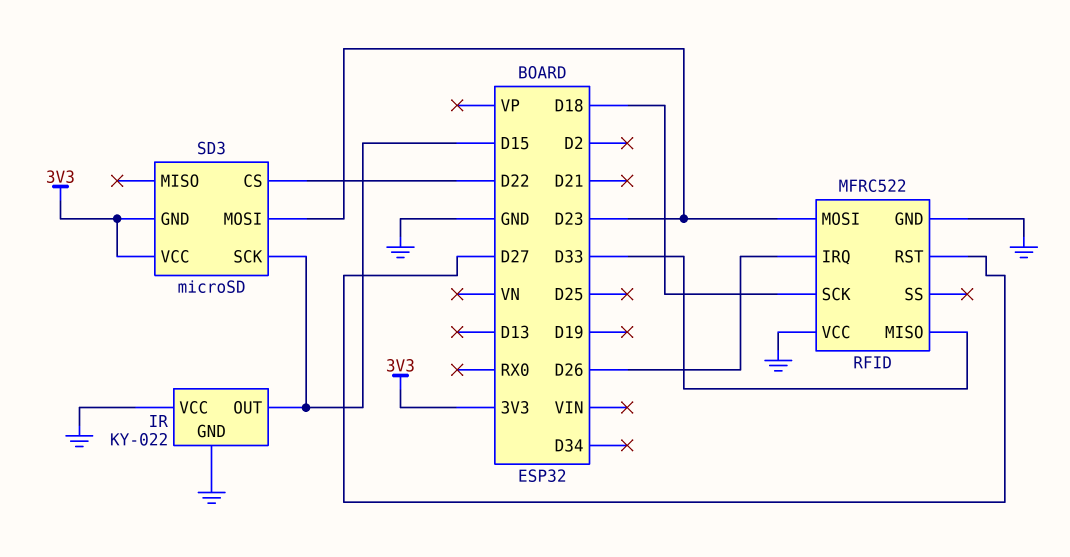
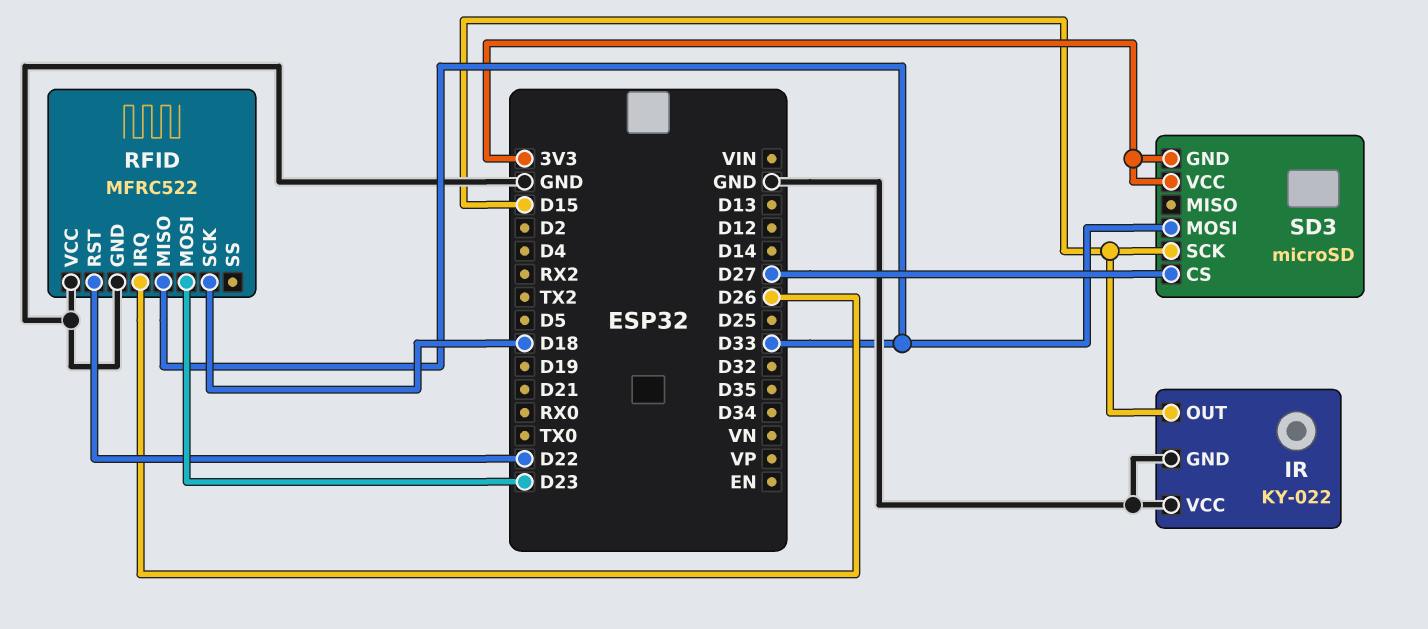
RFID pin RST: D27 -> D22
SD3 pin CS: D22 -> D27
SD3 pin MOSI: D23 -> D33

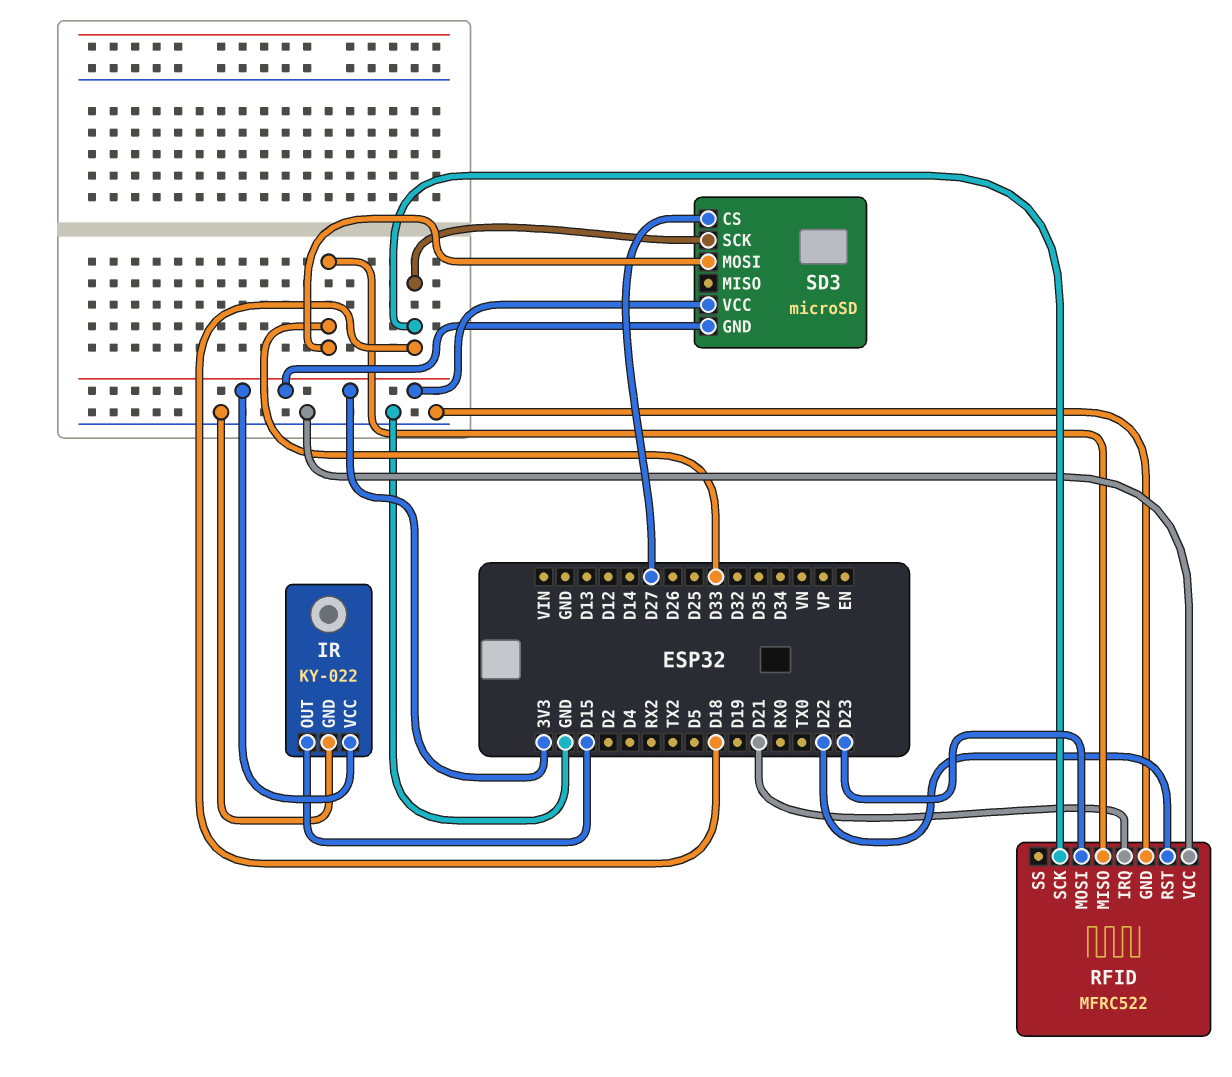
IR pin VCC: GND -> 3V3
RFID pin IRQ: D26 -> D21
SD3 pin SCK: D15 -> D18

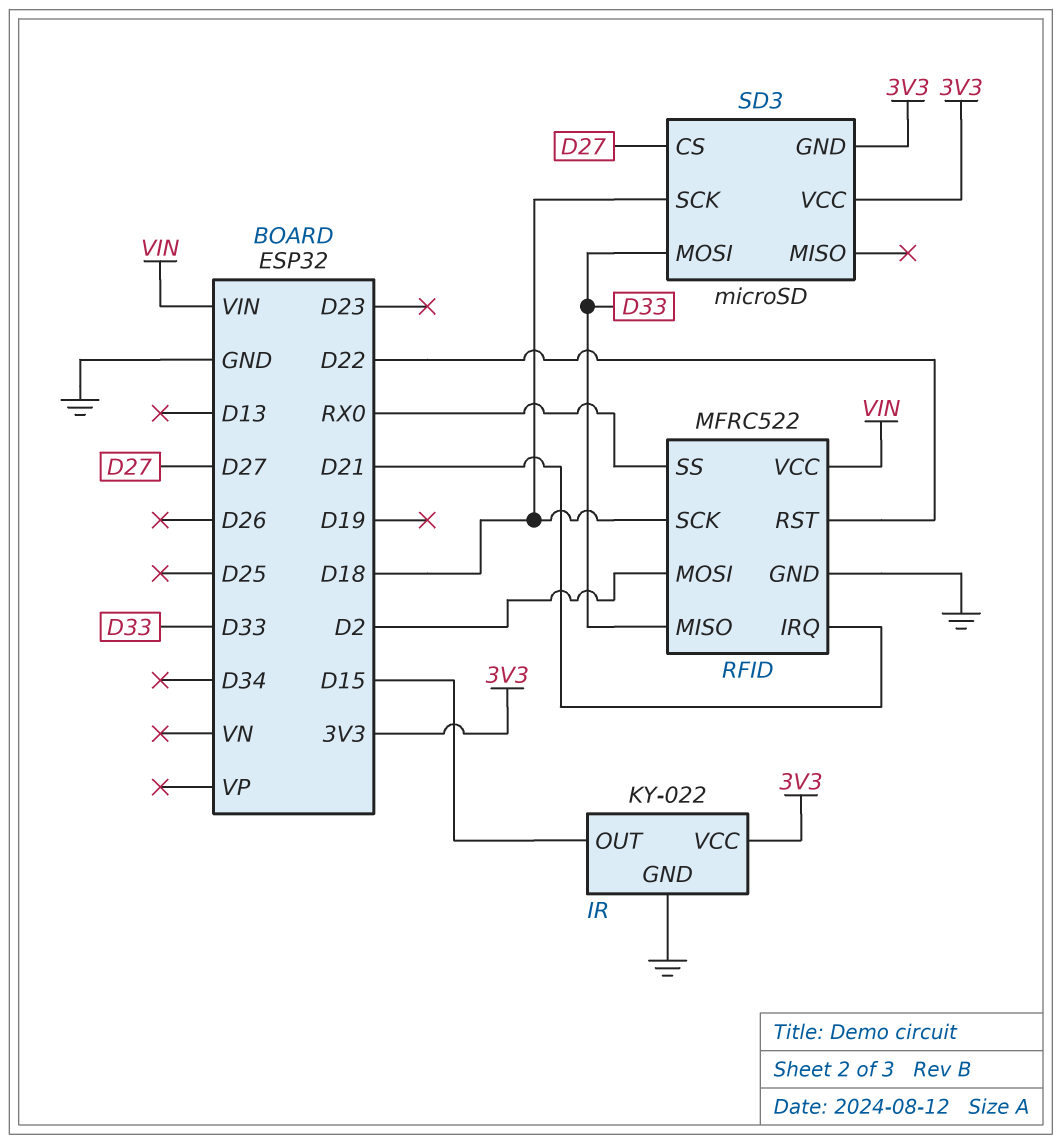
RFID pin MOSI: D23 -> D2
RFID pin SS: none -> RX0
RFID pin VCC: GND -> VIN

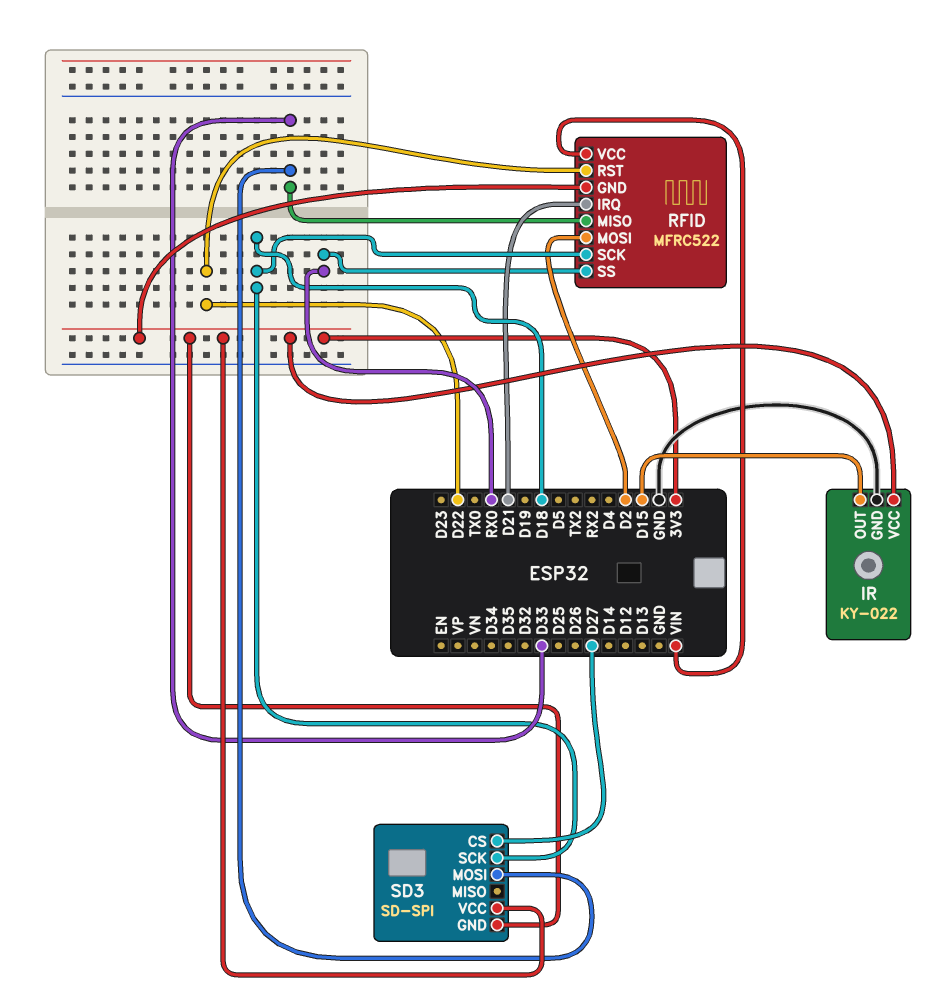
RFID pin GND: GND -> 3V3
SD3: microSD -> SD-SPI

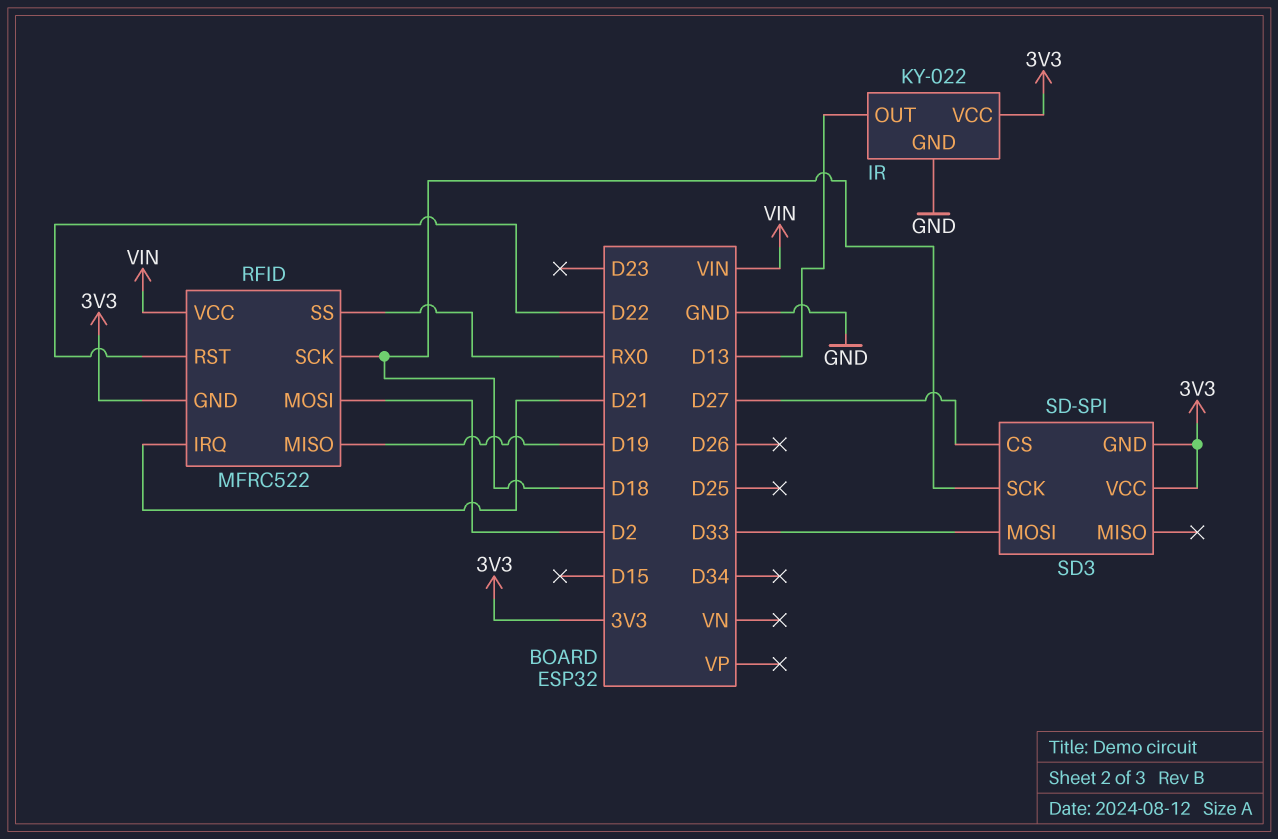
IR pin OUT: D15 -> D13
RFID pin MISO: D33 -> D19

